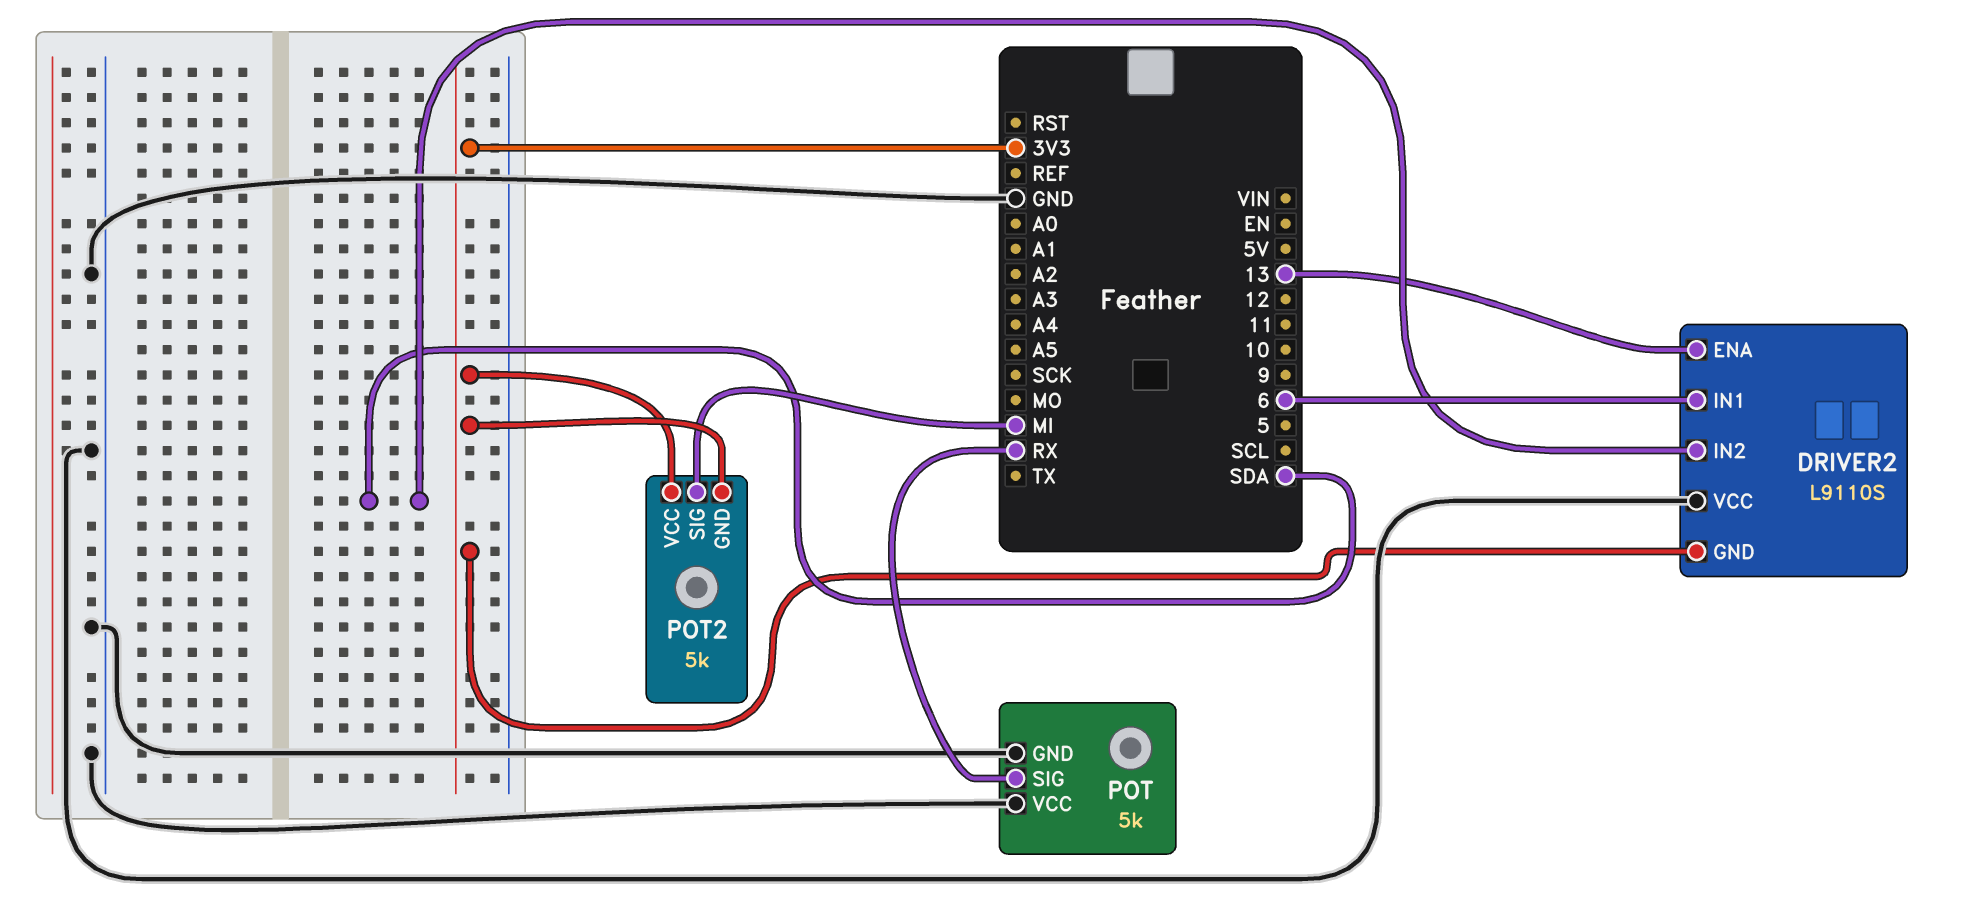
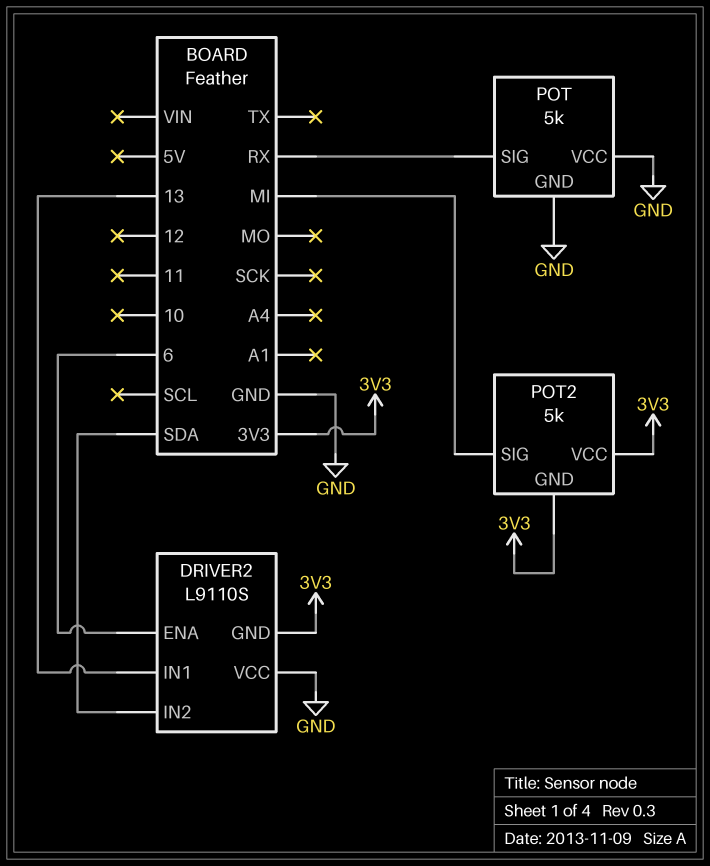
DRIVER2 pin ENA: 13 -> 6
DRIVER2 pin IN1: 6 -> 13

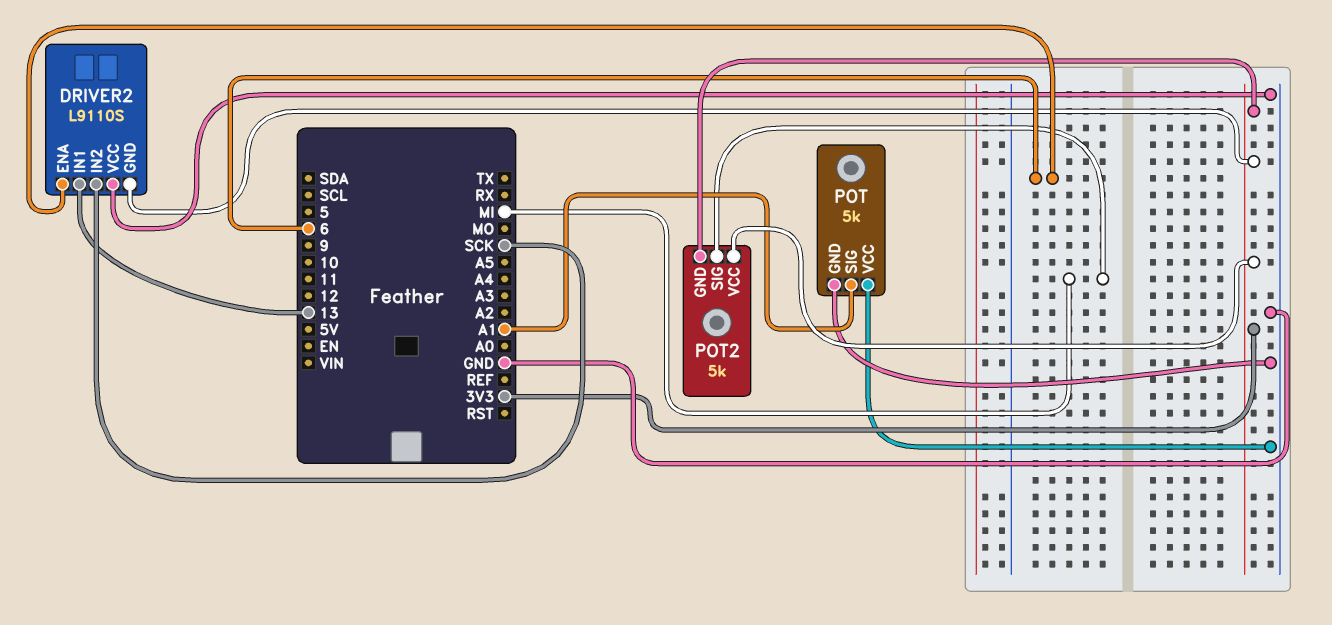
DRIVER2 pin IN2: SDA -> SCK
POT pin SIG: RX -> A1

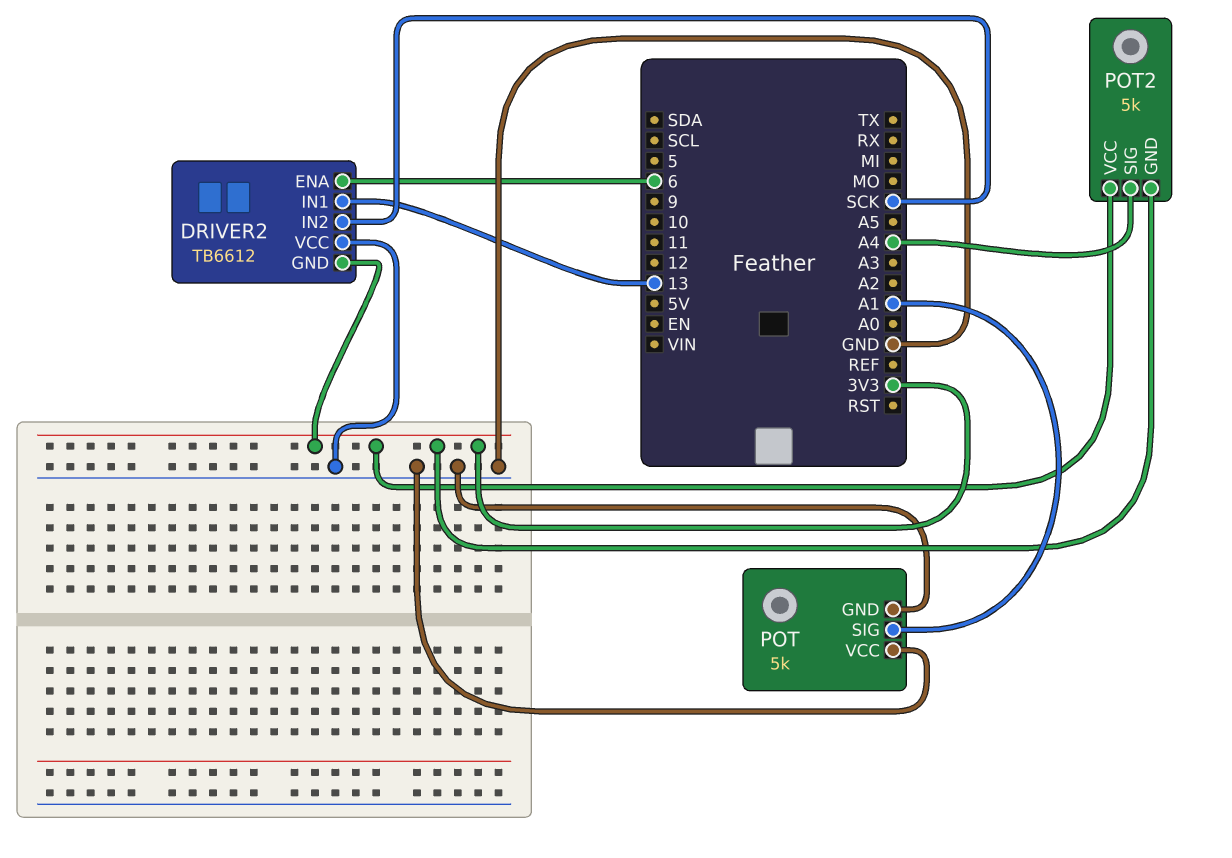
DRIVER2: L9110S -> TB6612
POT2 pin SIG: MI -> A4

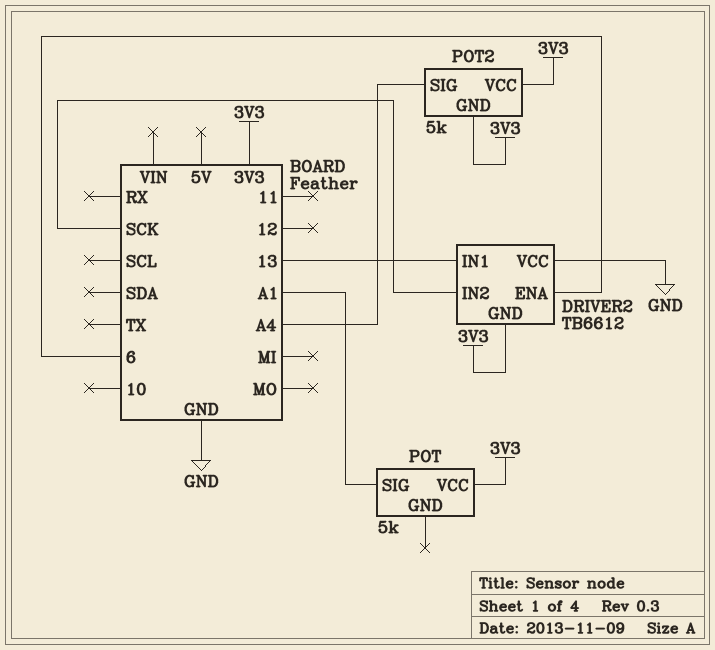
POT pin GND: GND -> none
POT pin VCC: GND -> 3V3

